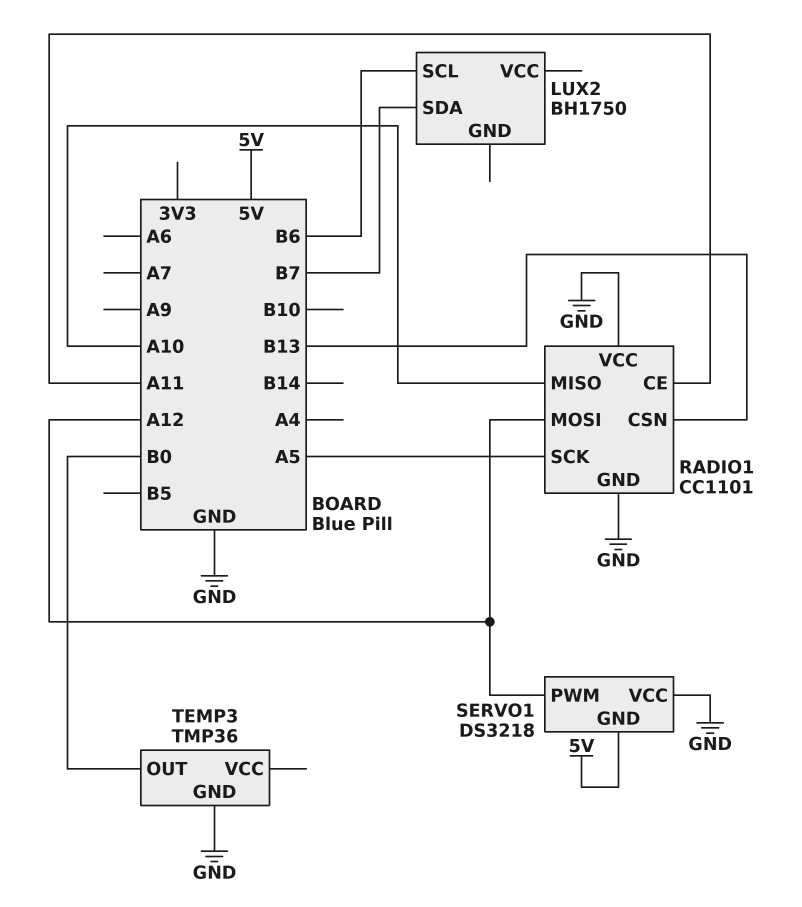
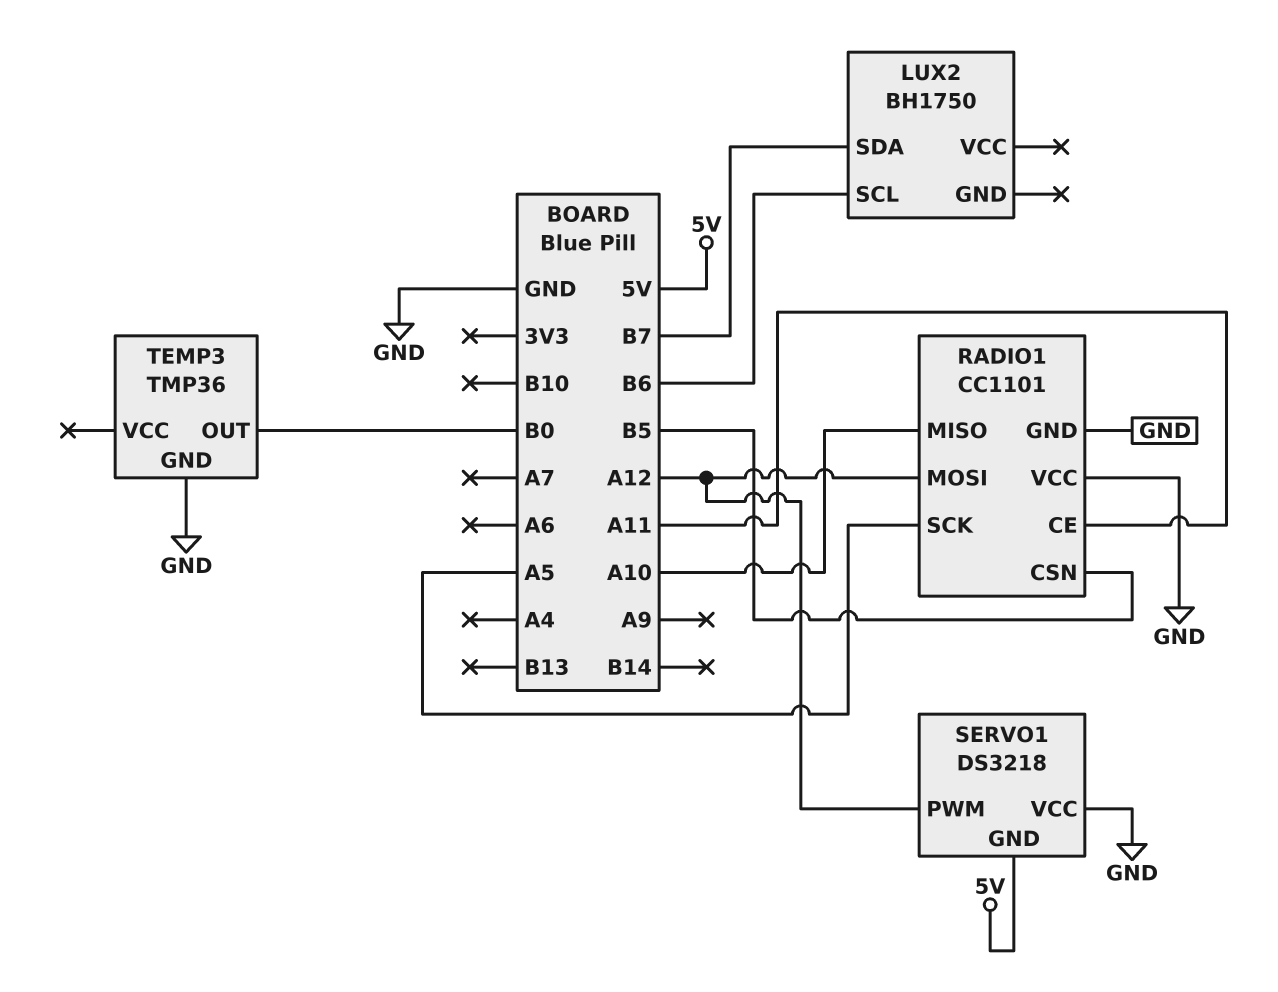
RADIO1 pin CSN: B13 -> B5

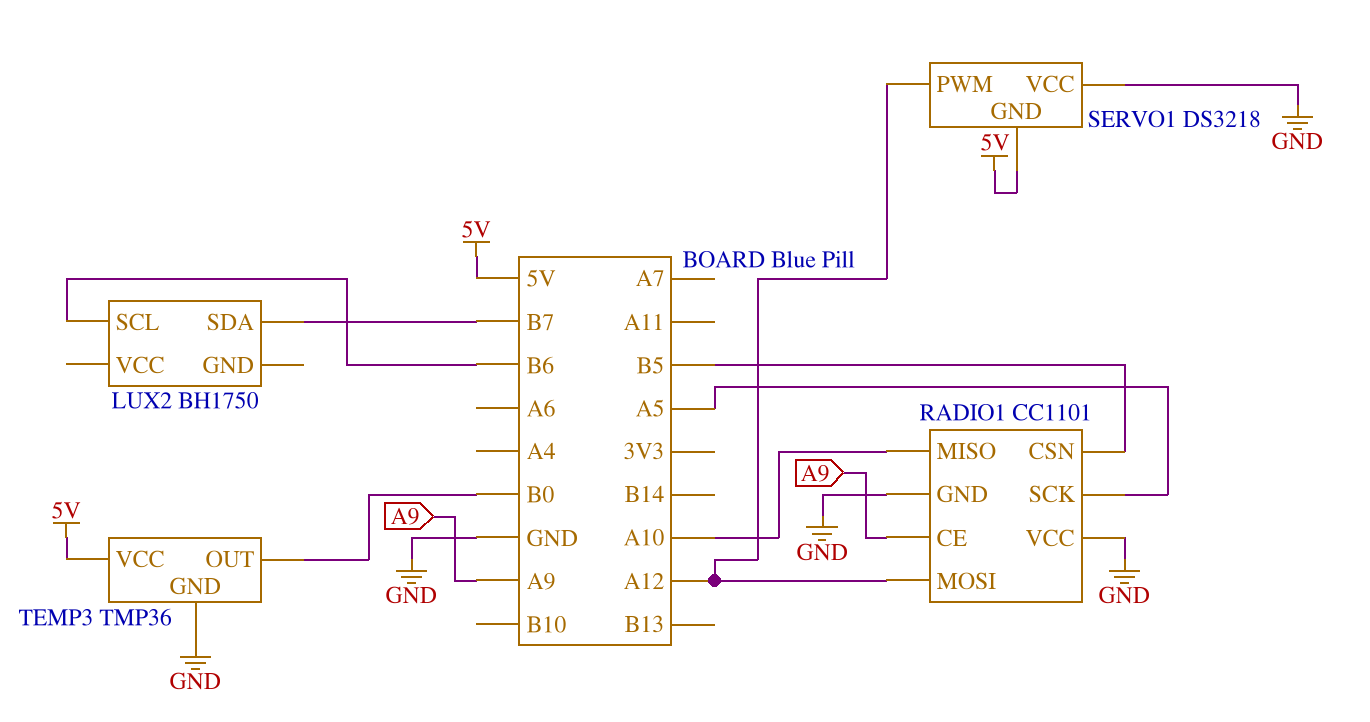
RADIO1 pin CE: A11 -> A9
TEMP3 pin VCC: none -> 5V

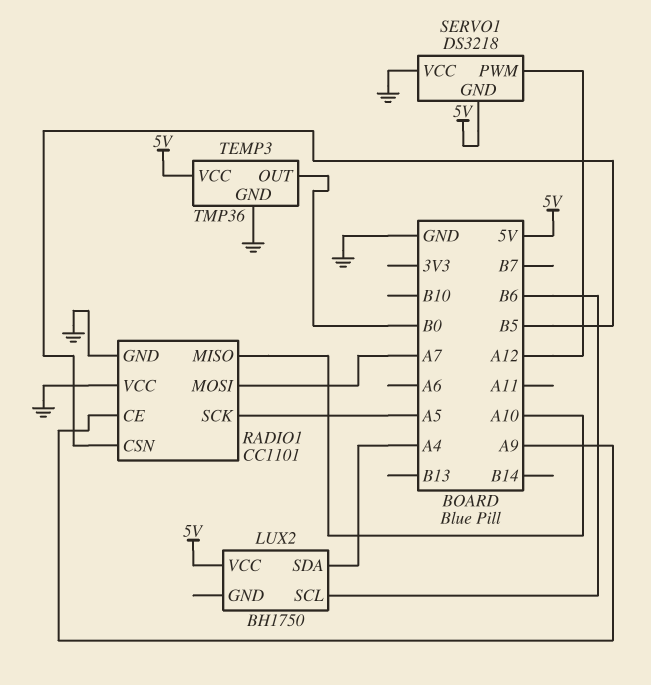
LUX2 pin SDA: B7 -> A4
LUX2 pin VCC: none -> 5V
RADIO1 pin MOSI: A12 -> A7

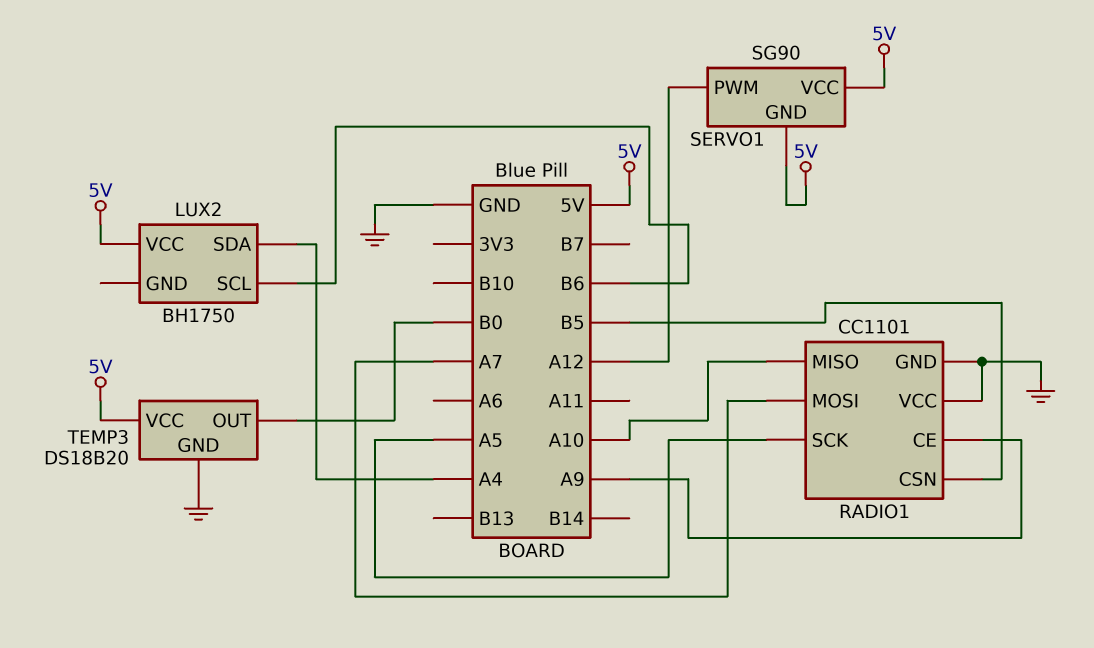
SERVO1: DS3218 -> SG90
SERVO1 pin VCC: GND -> 5V
TEMP3: TMP36 -> DS18B20

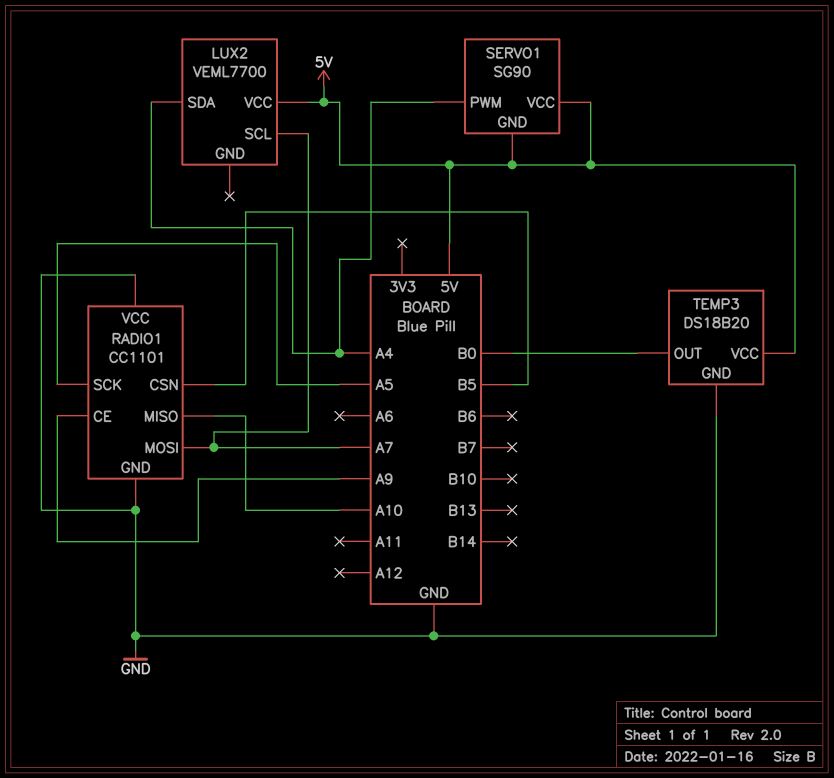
LUX2: BH1750 -> VEML7700
LUX2 pin SCL: B6 -> A7
SERVO1 pin PWM: A12 -> A4

